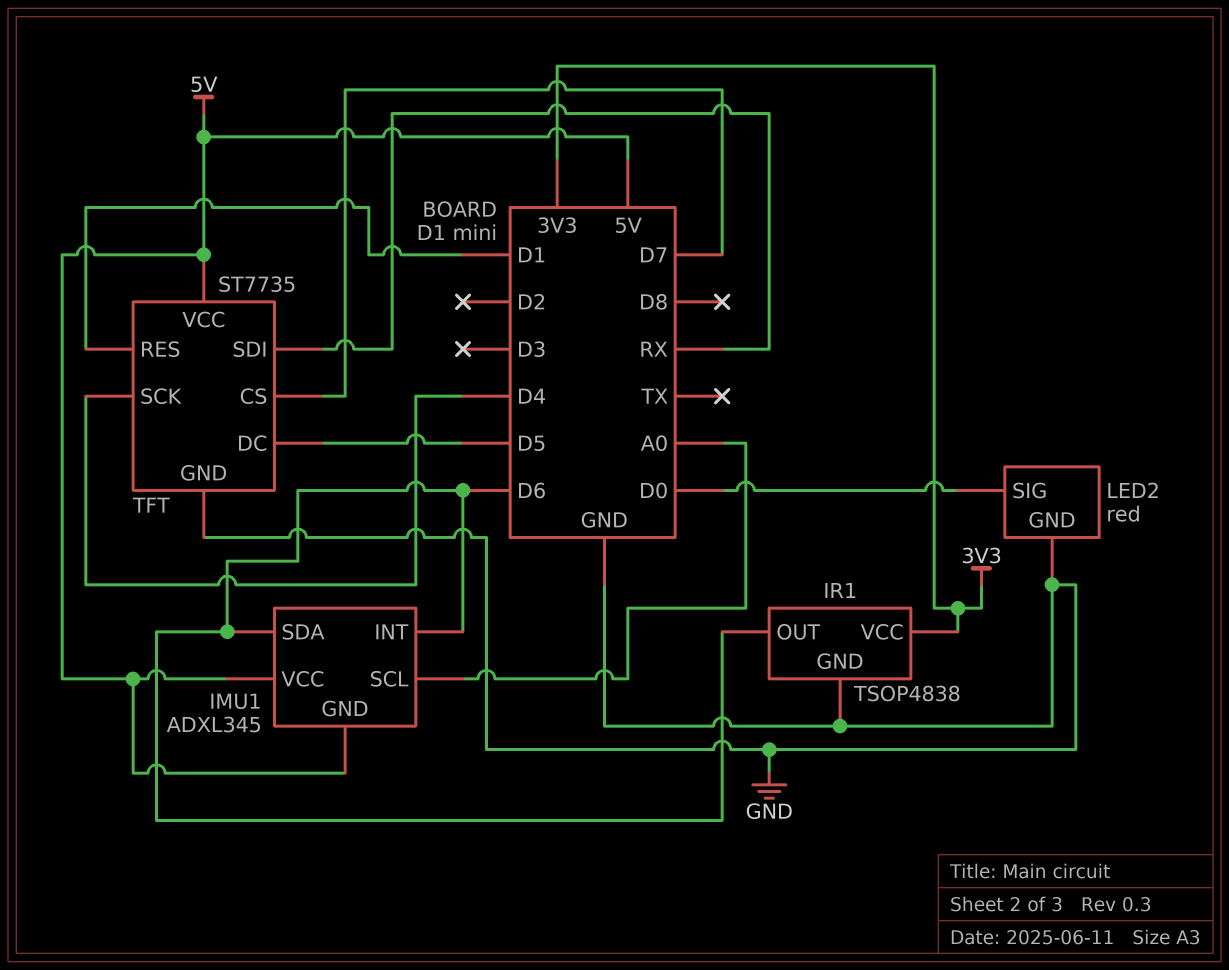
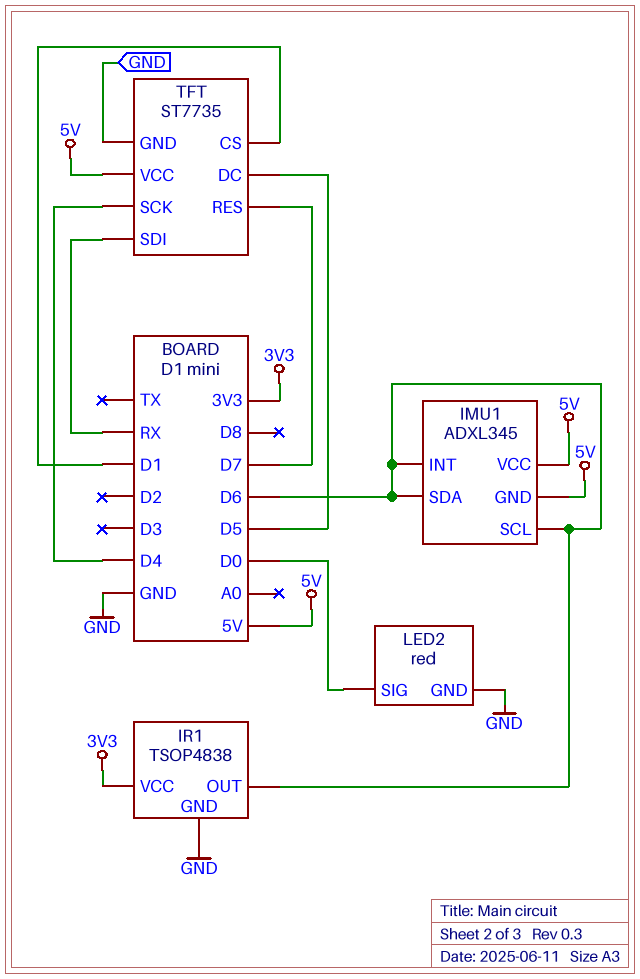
IMU1 pin SCL: A0 -> D6
TFT pin CS: D7 -> D1
TFT pin RES: D1 -> D7

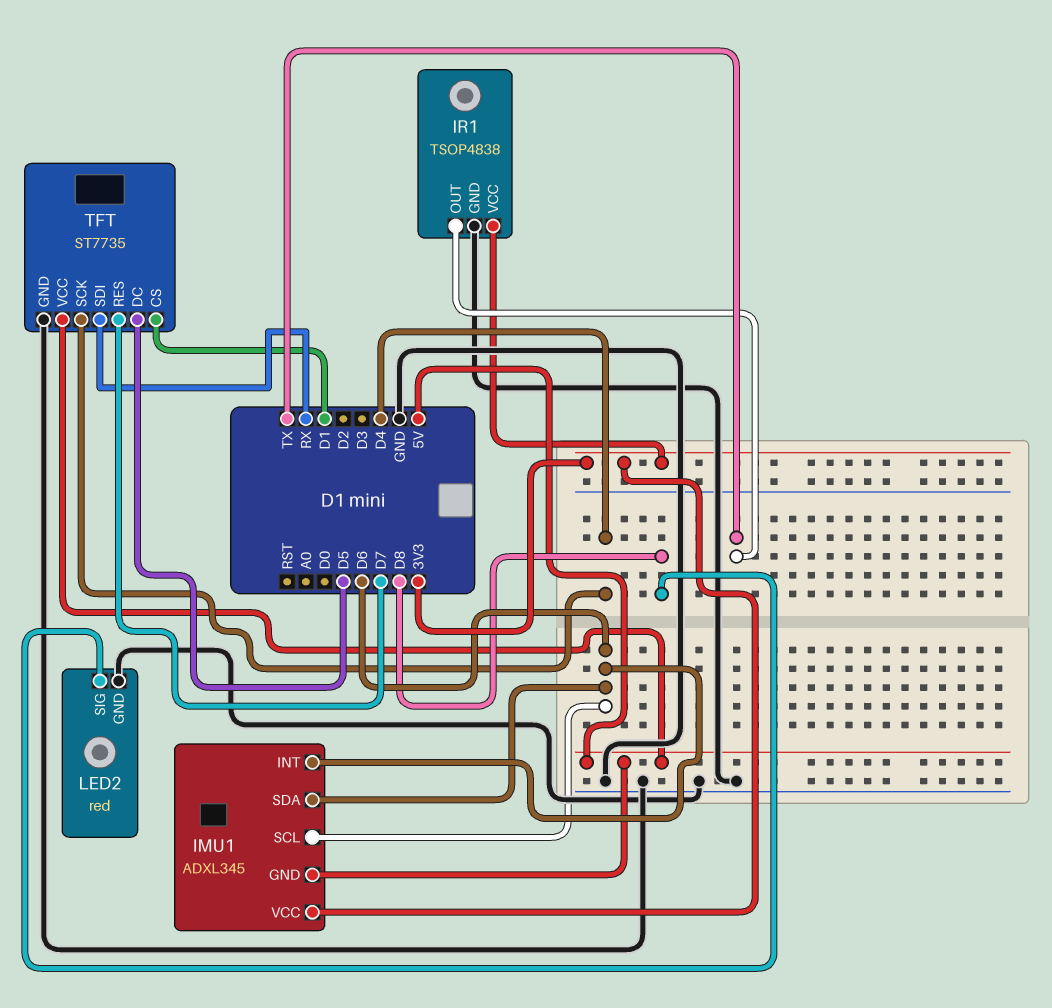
IMU1 pin VCC: 5V -> 3V3
IR1 pin OUT: D6 -> TX
LED2 pin SIG: D0 -> D8

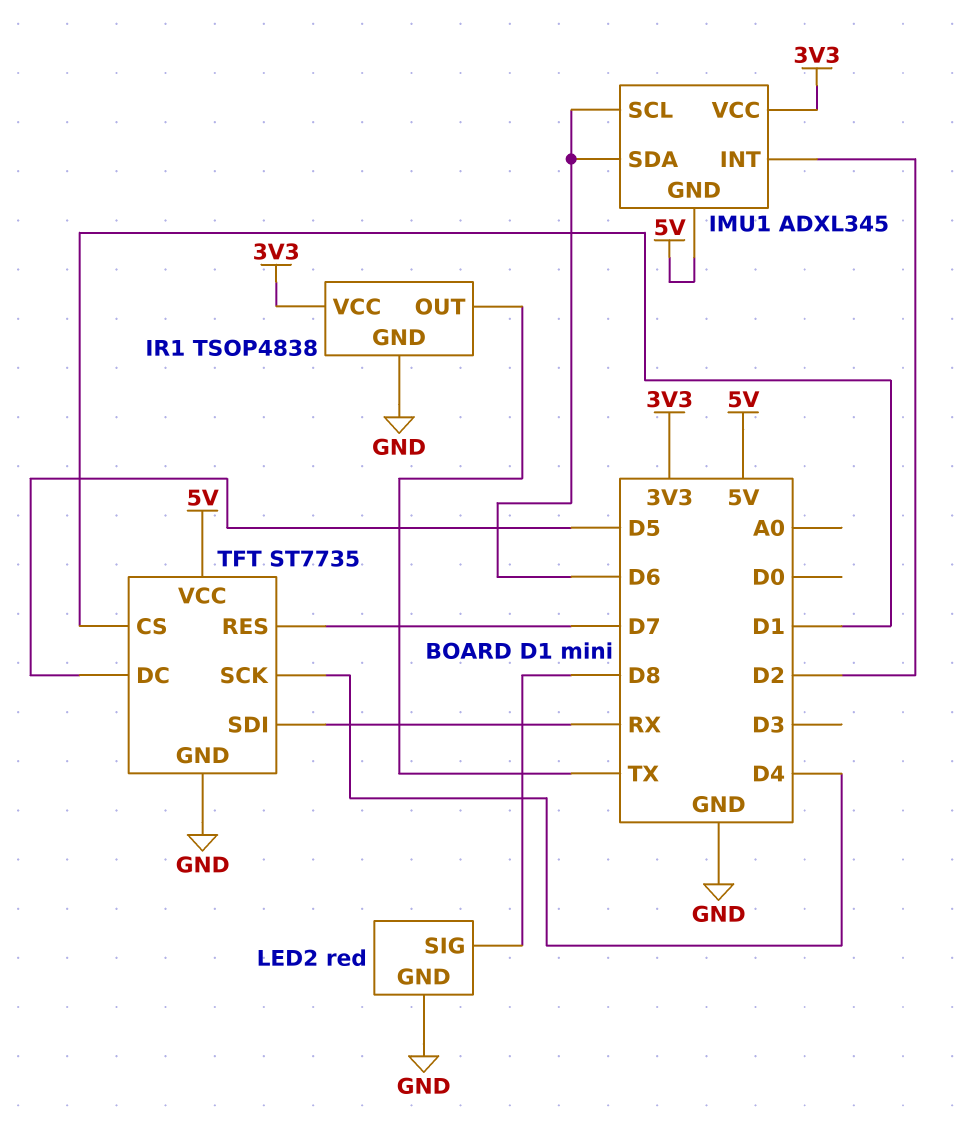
IMU1 pin INT: D6 -> D2

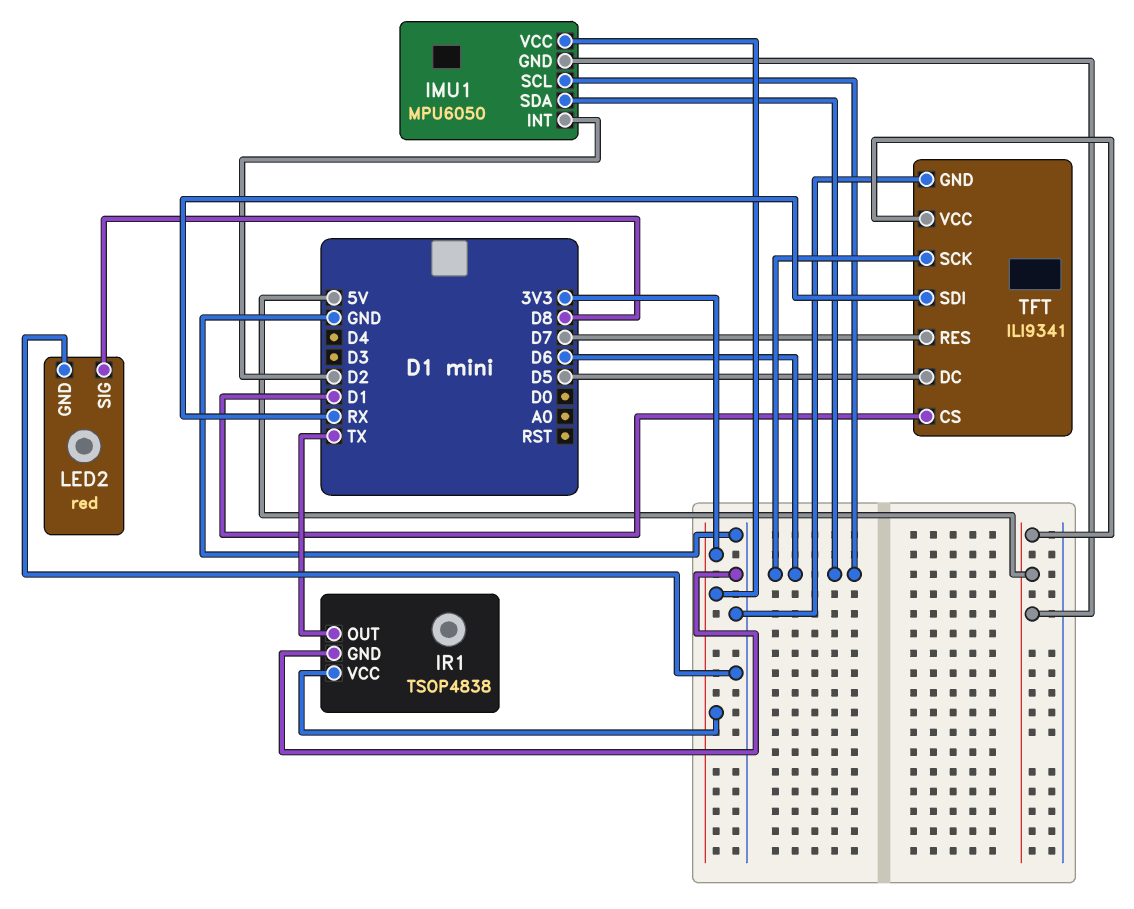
IMU1: ADXL345 -> MPU6050
TFT: ST7735 -> ILI9341
TFT pin SCK: D4 -> D6

